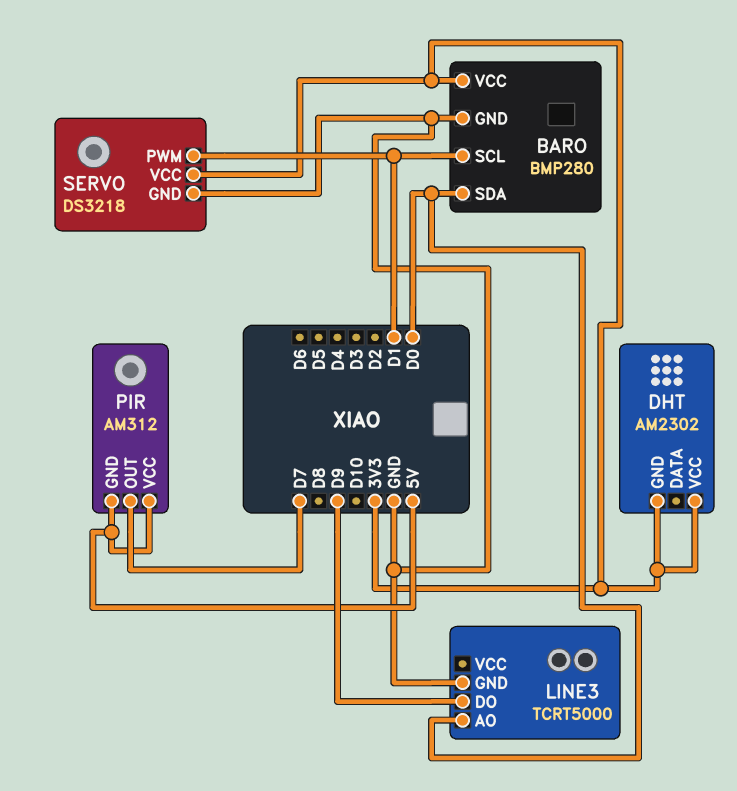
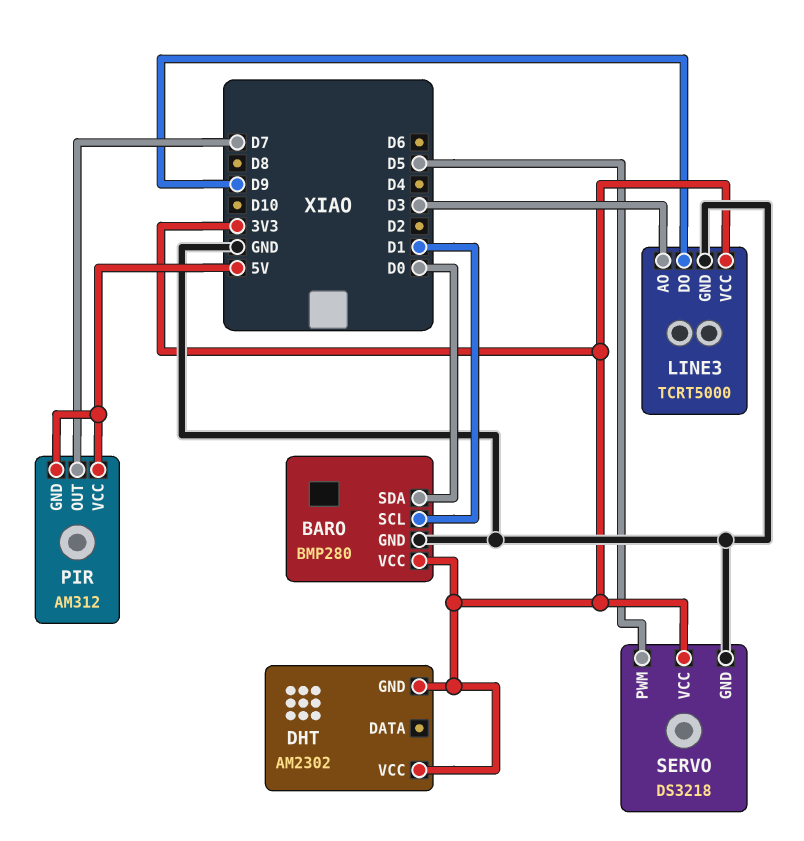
LINE3 pin AO: D0 -> D3
LINE3 pin VCC: none -> 3V3
SERVO pin PWM: D1 -> D5

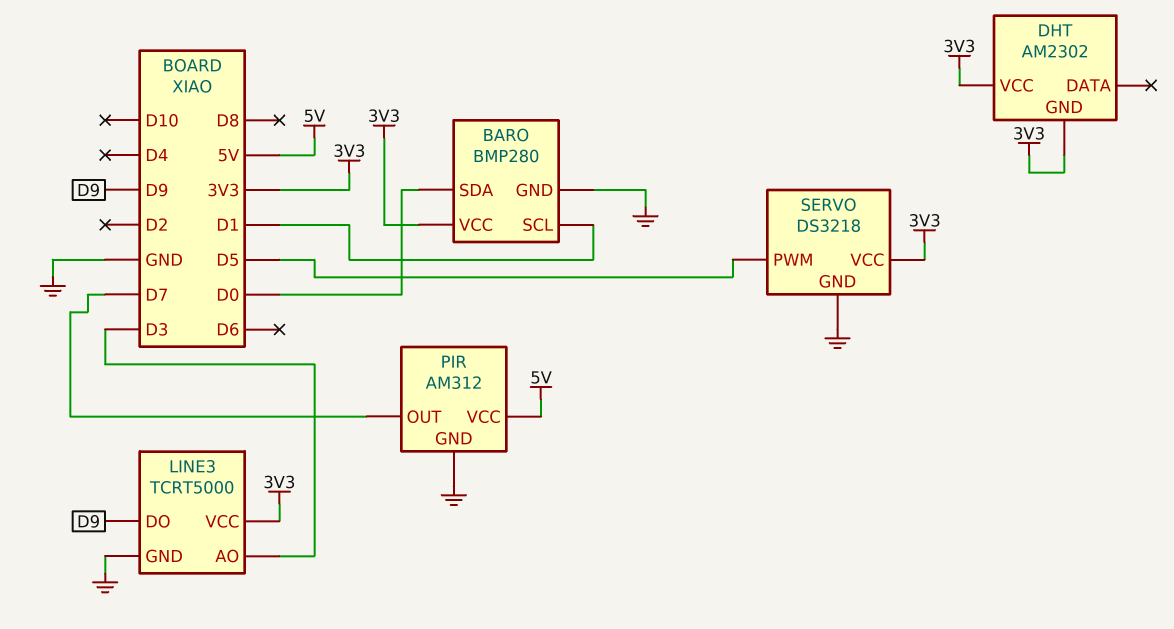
PIR pin GND: 5V -> GND

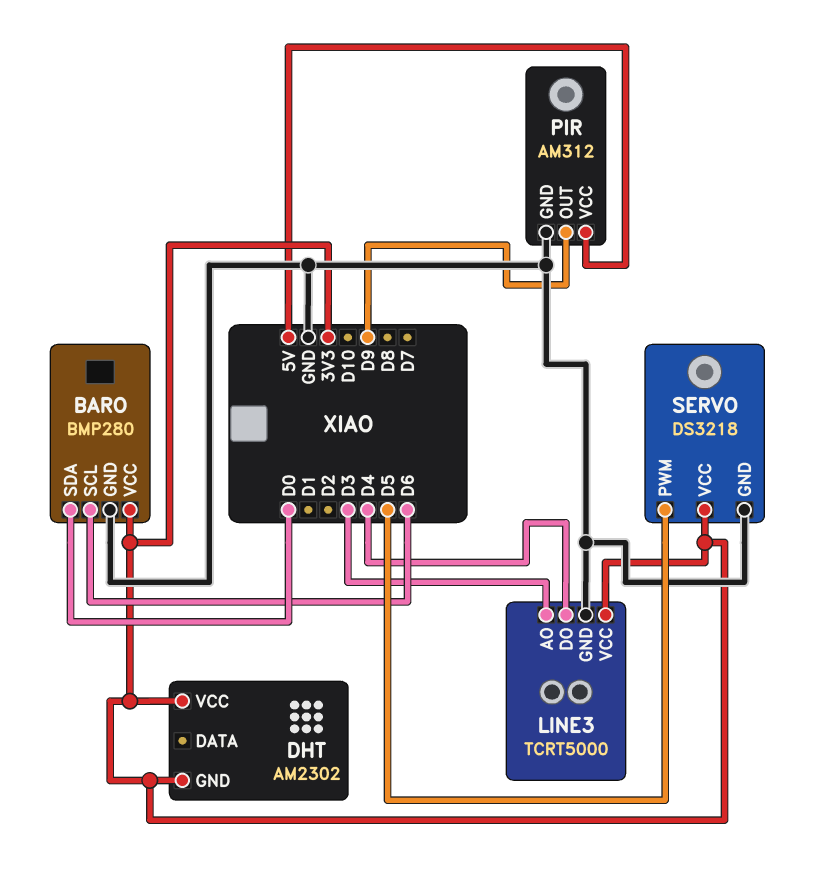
BARO pin SCL: D1 -> D6
LINE3 pin DO: D9 -> D4
PIR pin OUT: D7 -> D9

